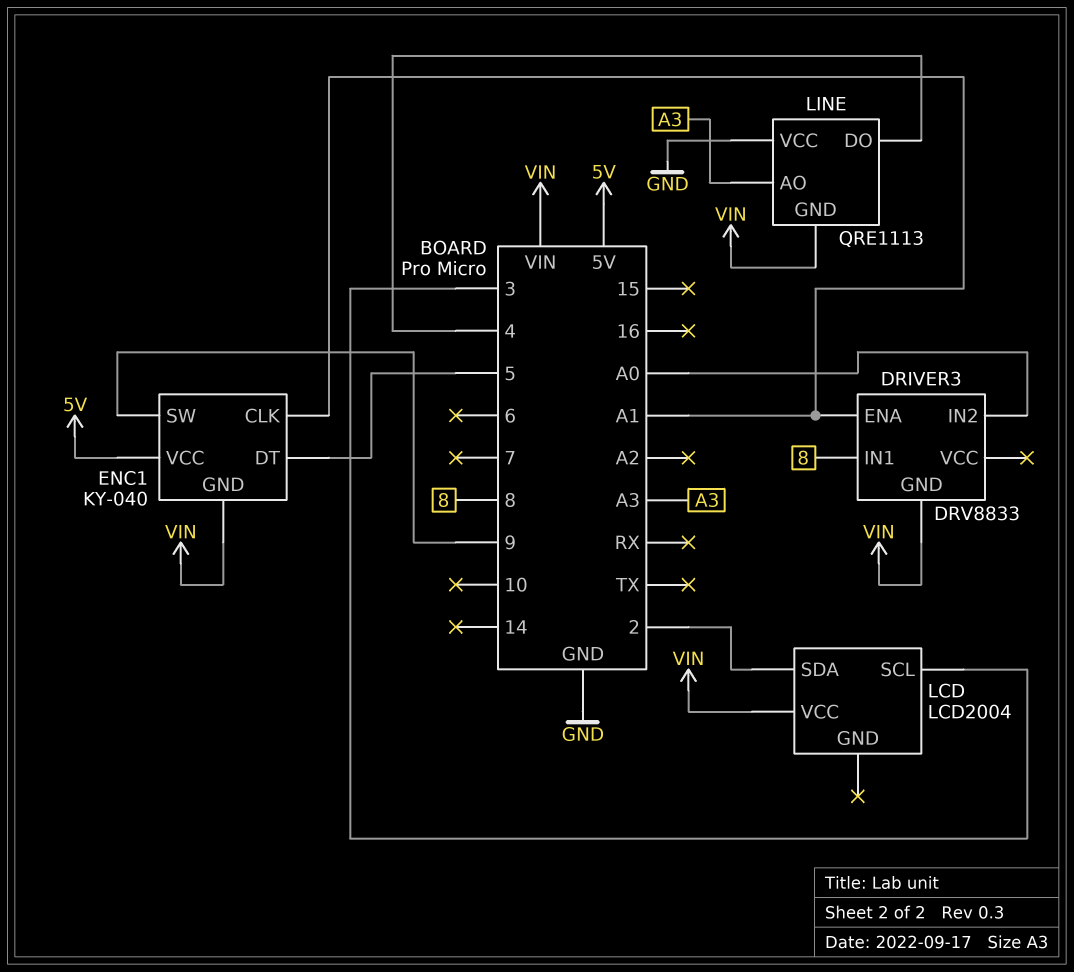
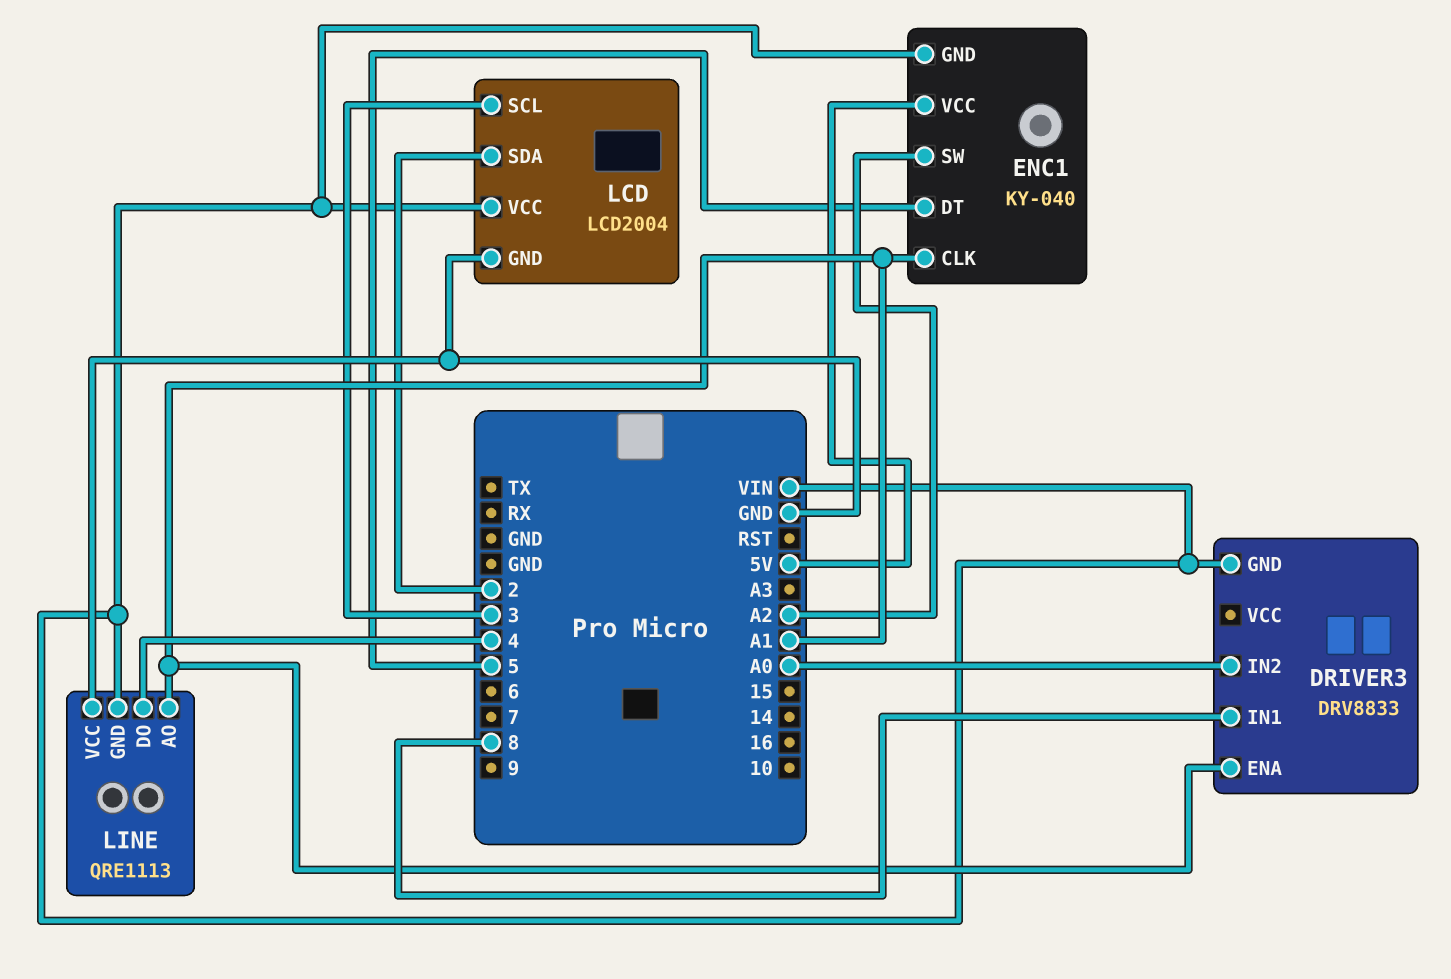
ENC1 pin SW: 9 -> A2
LCD pin GND: none -> GND
LINE pin AO: A3 -> A1

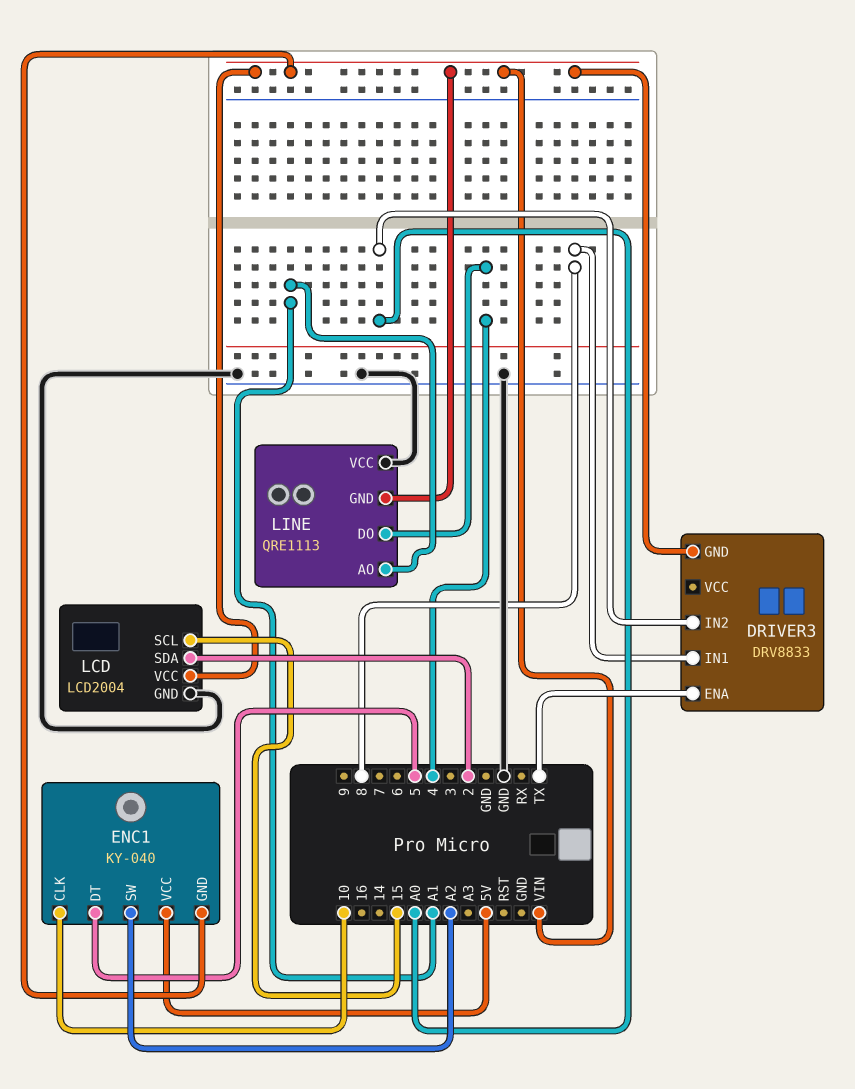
DRIVER3 pin ENA: A1 -> TX
ENC1 pin CLK: A1 -> 10
LCD pin SCL: 3 -> 15

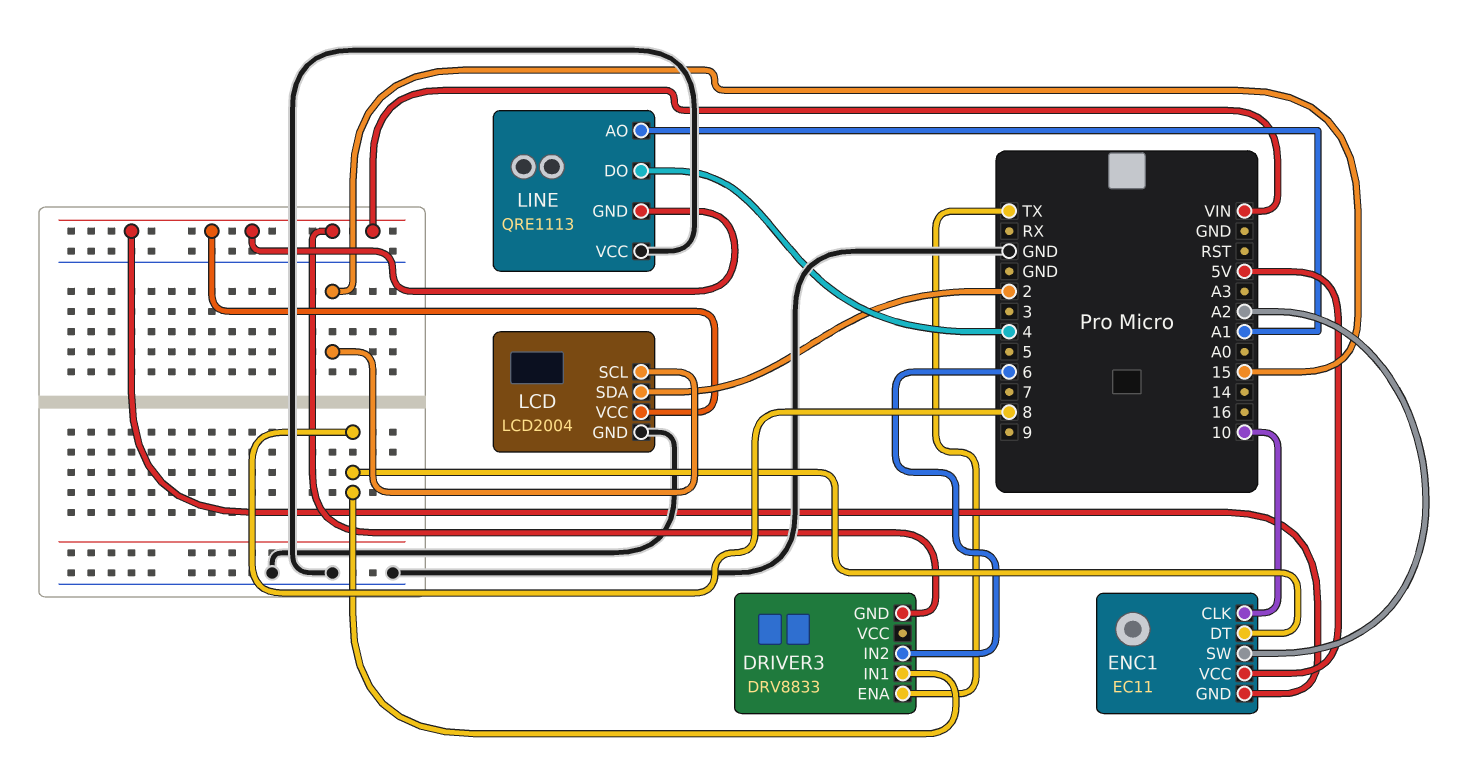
DRIVER3 pin IN2: A0 -> 6
ENC1: KY-040 -> EC11
ENC1 pin DT: 5 -> 8

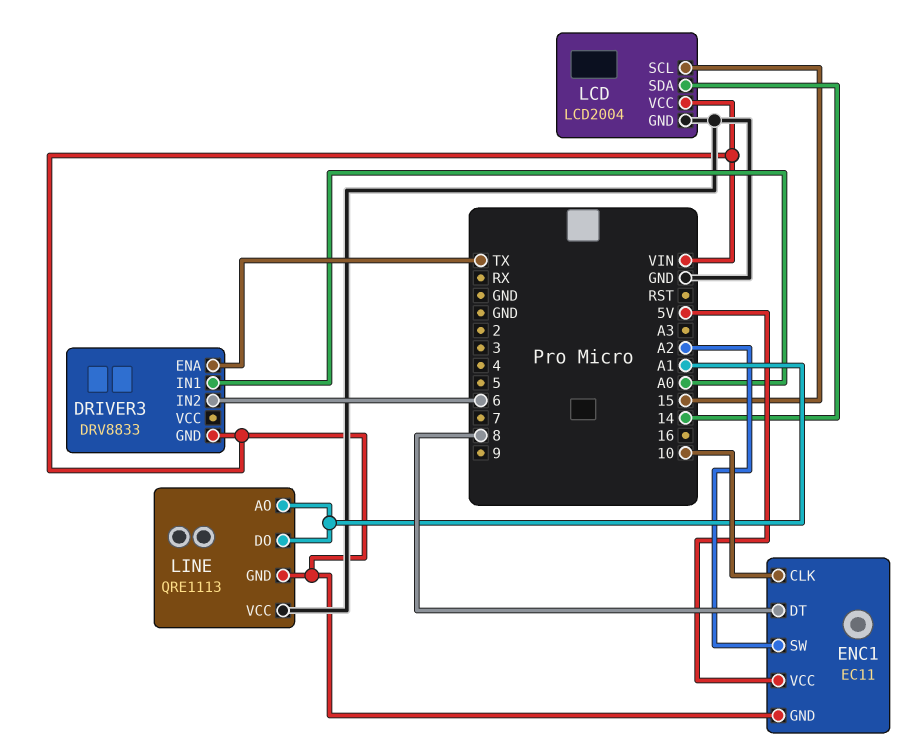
DRIVER3 pin IN1: 8 -> A0
LCD pin SDA: 2 -> 14
LINE pin DO: 4 -> A1

